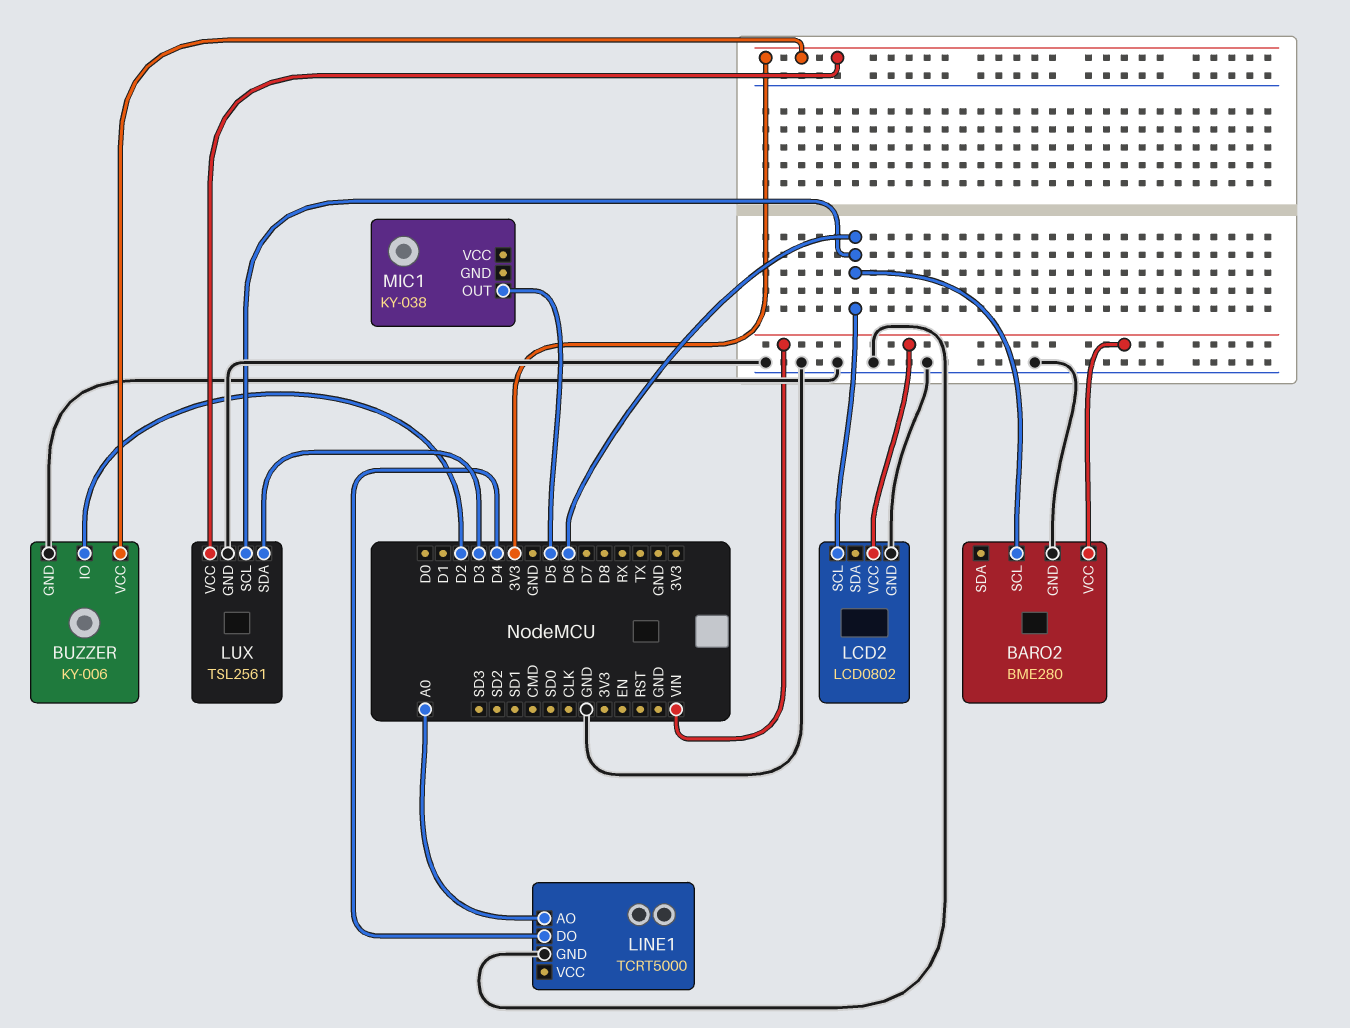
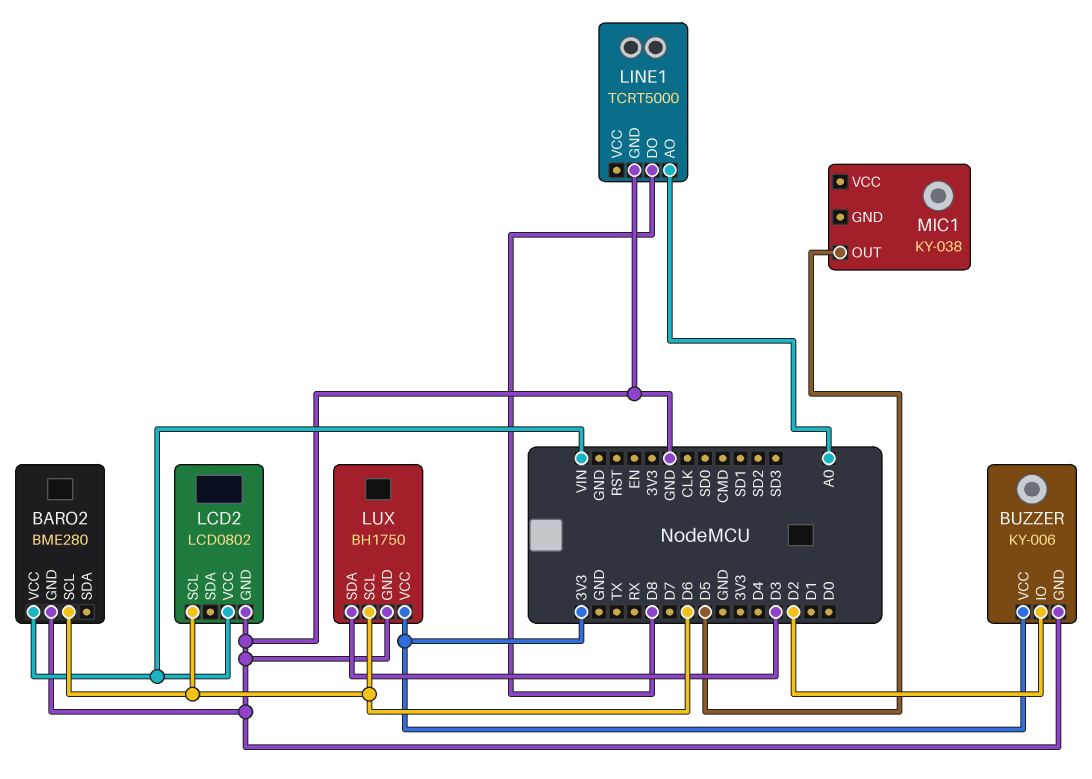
LINE1 pin DO: D4 -> D8
LUX: TSL2561 -> BH1750

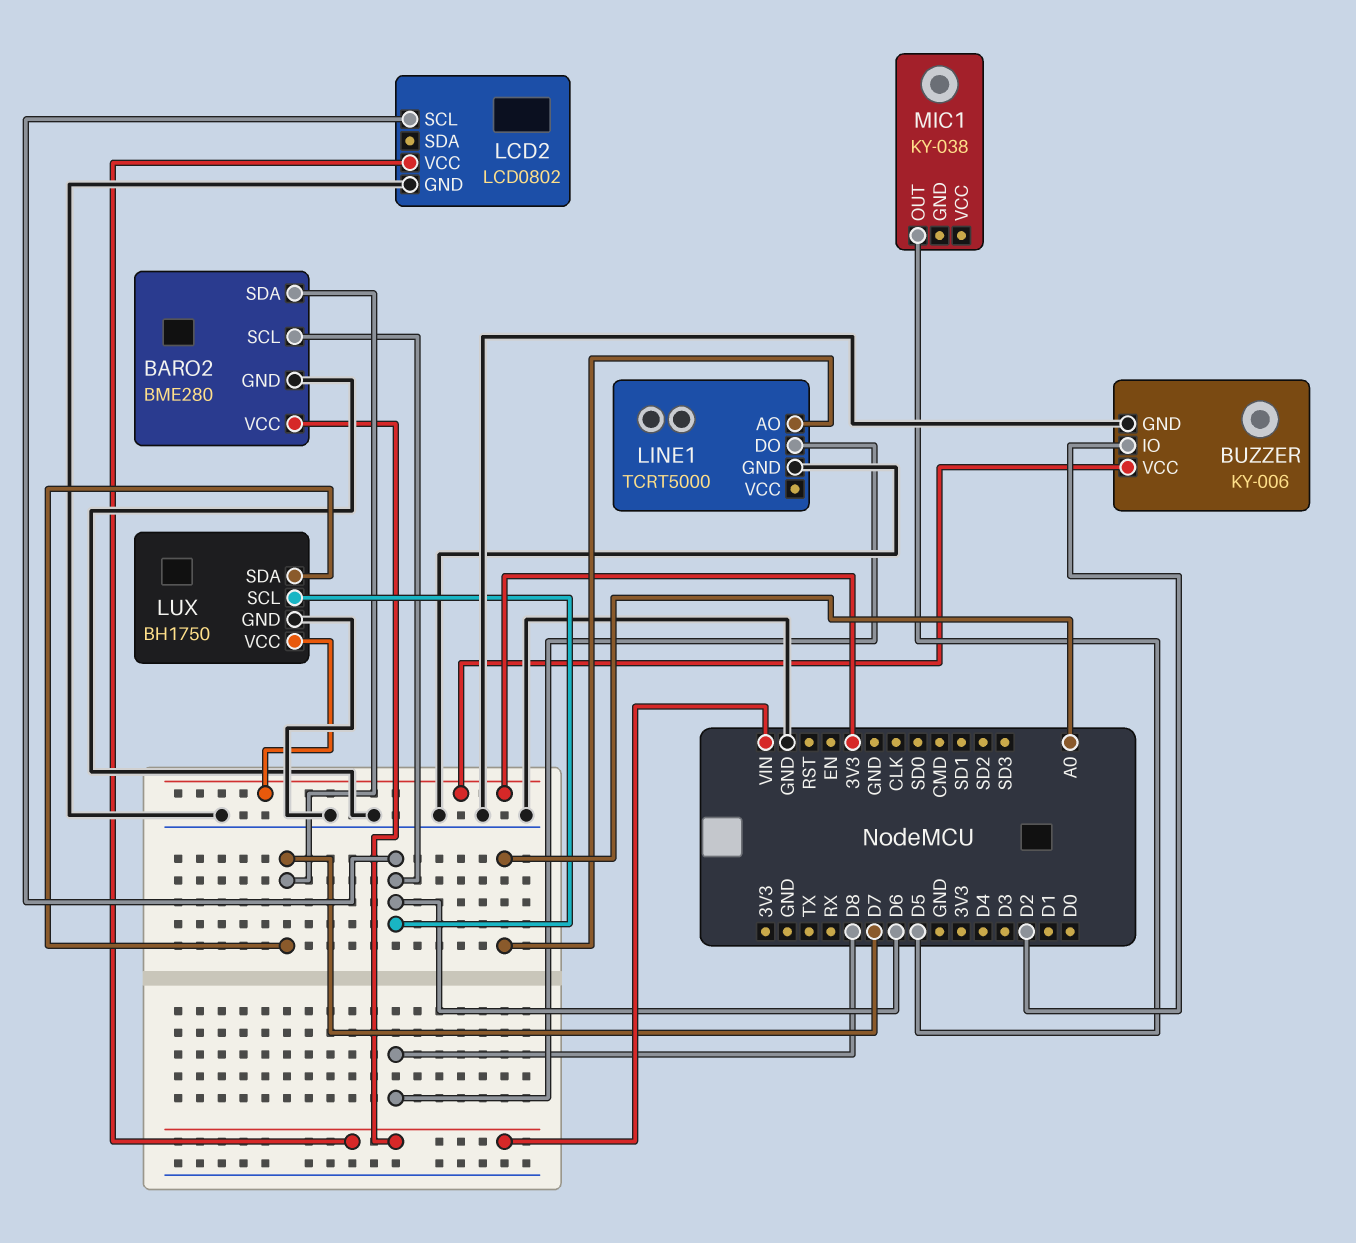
BARO2 pin SDA: none -> D7
LUX pin SDA: D3 -> D7

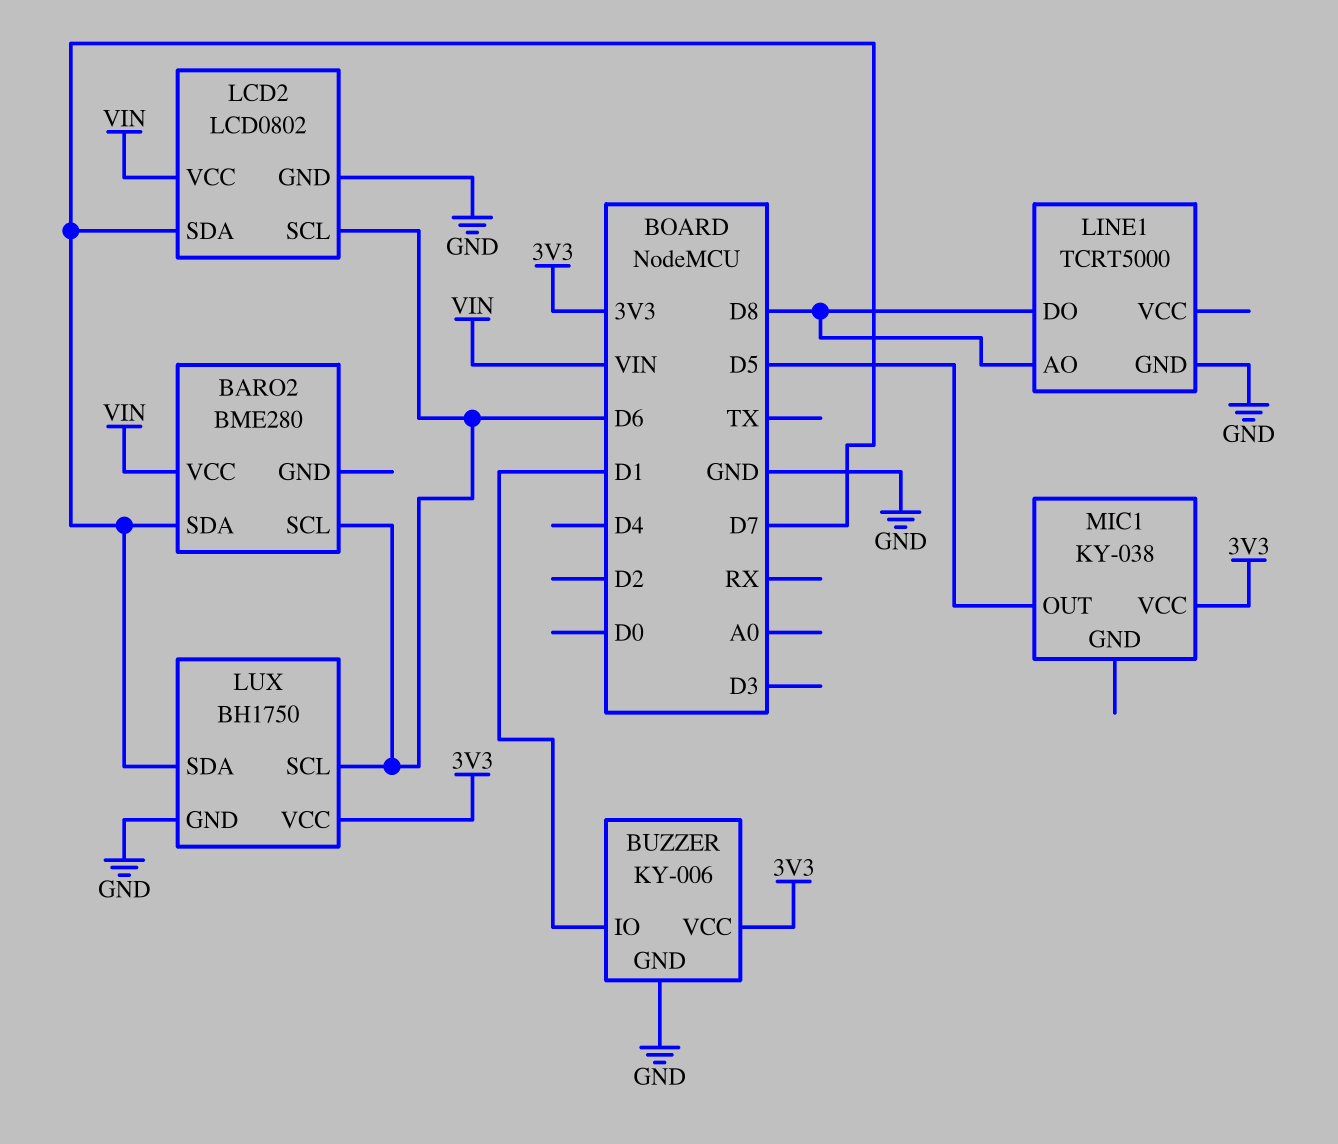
BARO2 pin GND: GND -> none
BUZZER pin IO: D2 -> D1
LCD2 pin SDA: none -> D7
LINE1 pin AO: A0 -> D8
MIC1 pin VCC: none -> 3V3

